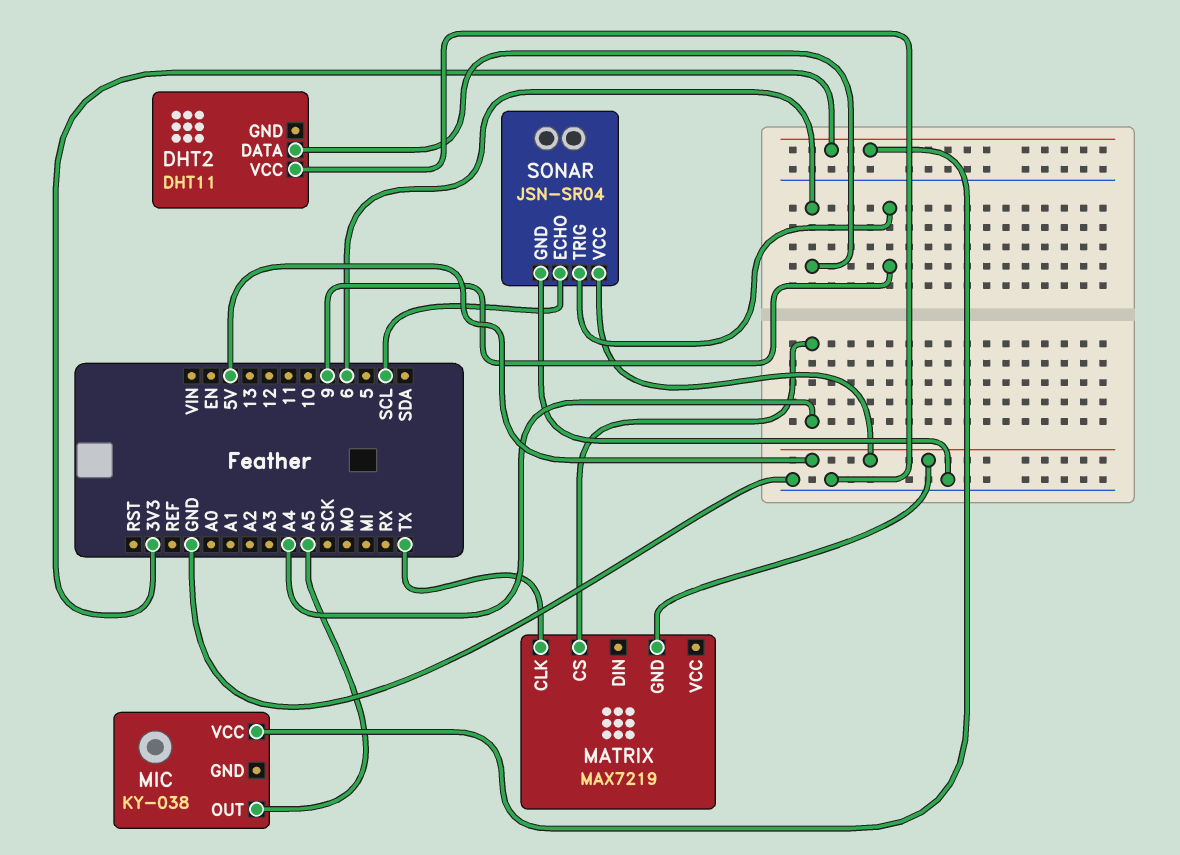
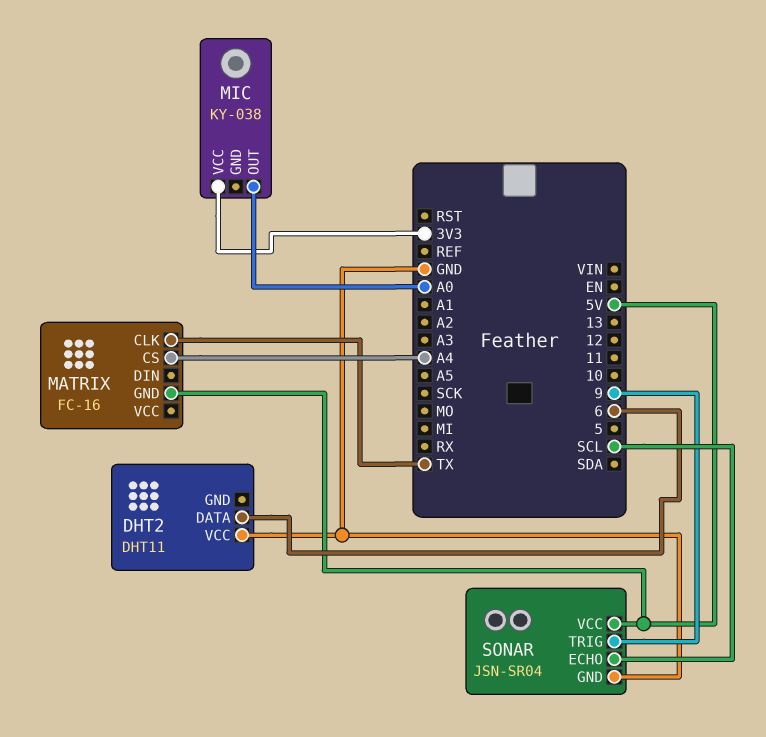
MATRIX: MAX7219 -> FC-16
MIC pin OUT: A5 -> A0

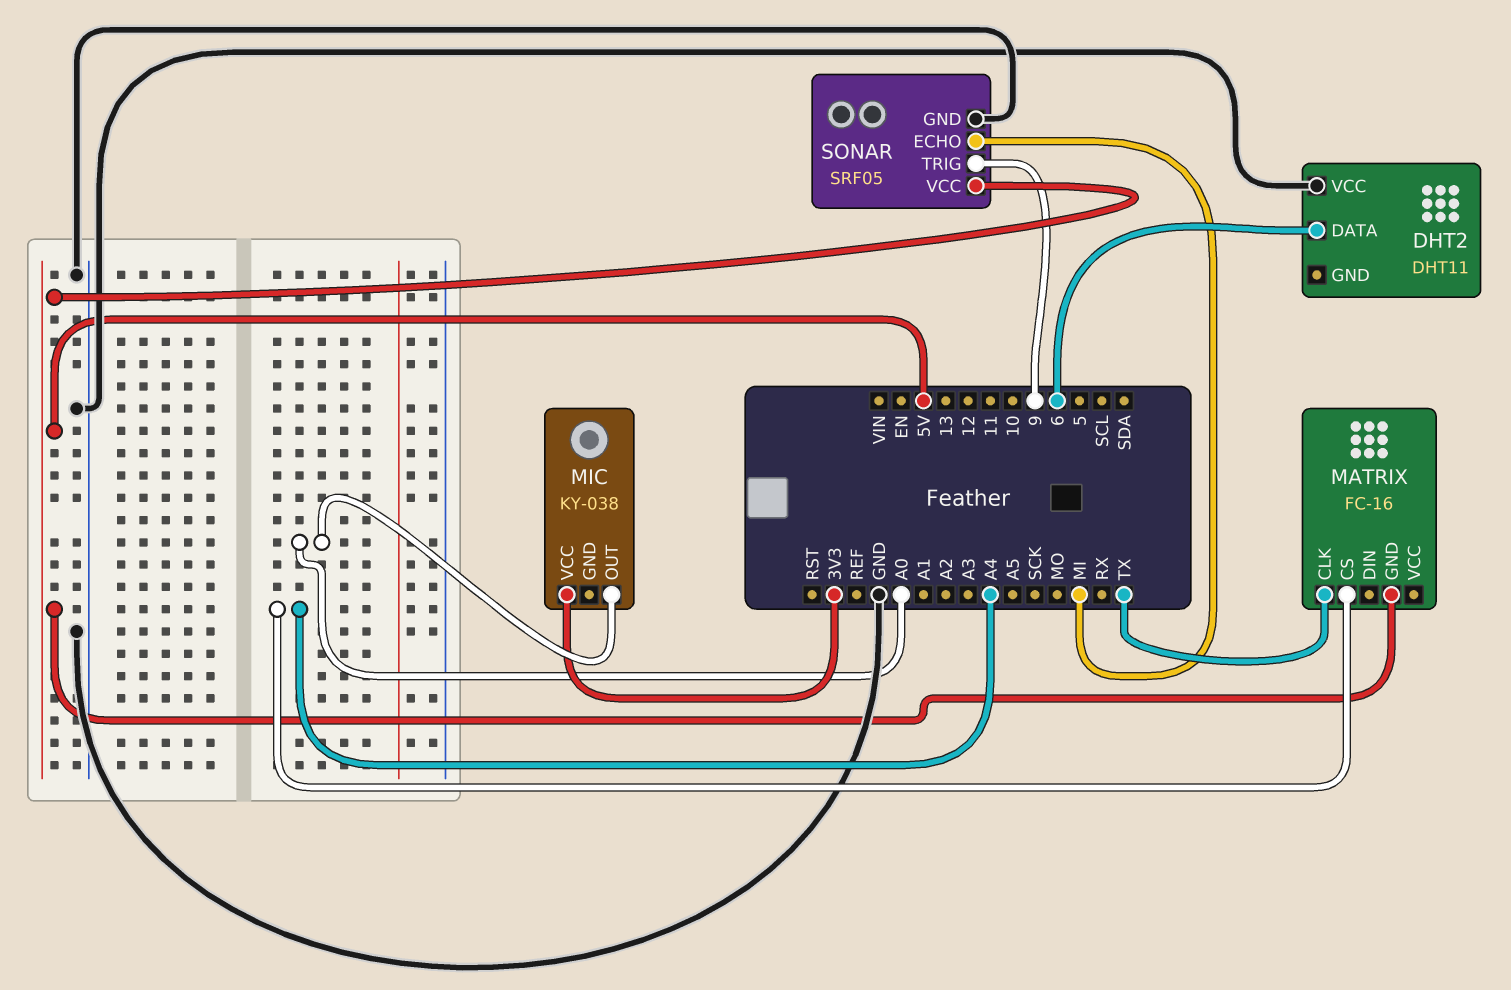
SONAR: JSN-SR04 -> SRF05
SONAR pin ECHO: SCL -> MI

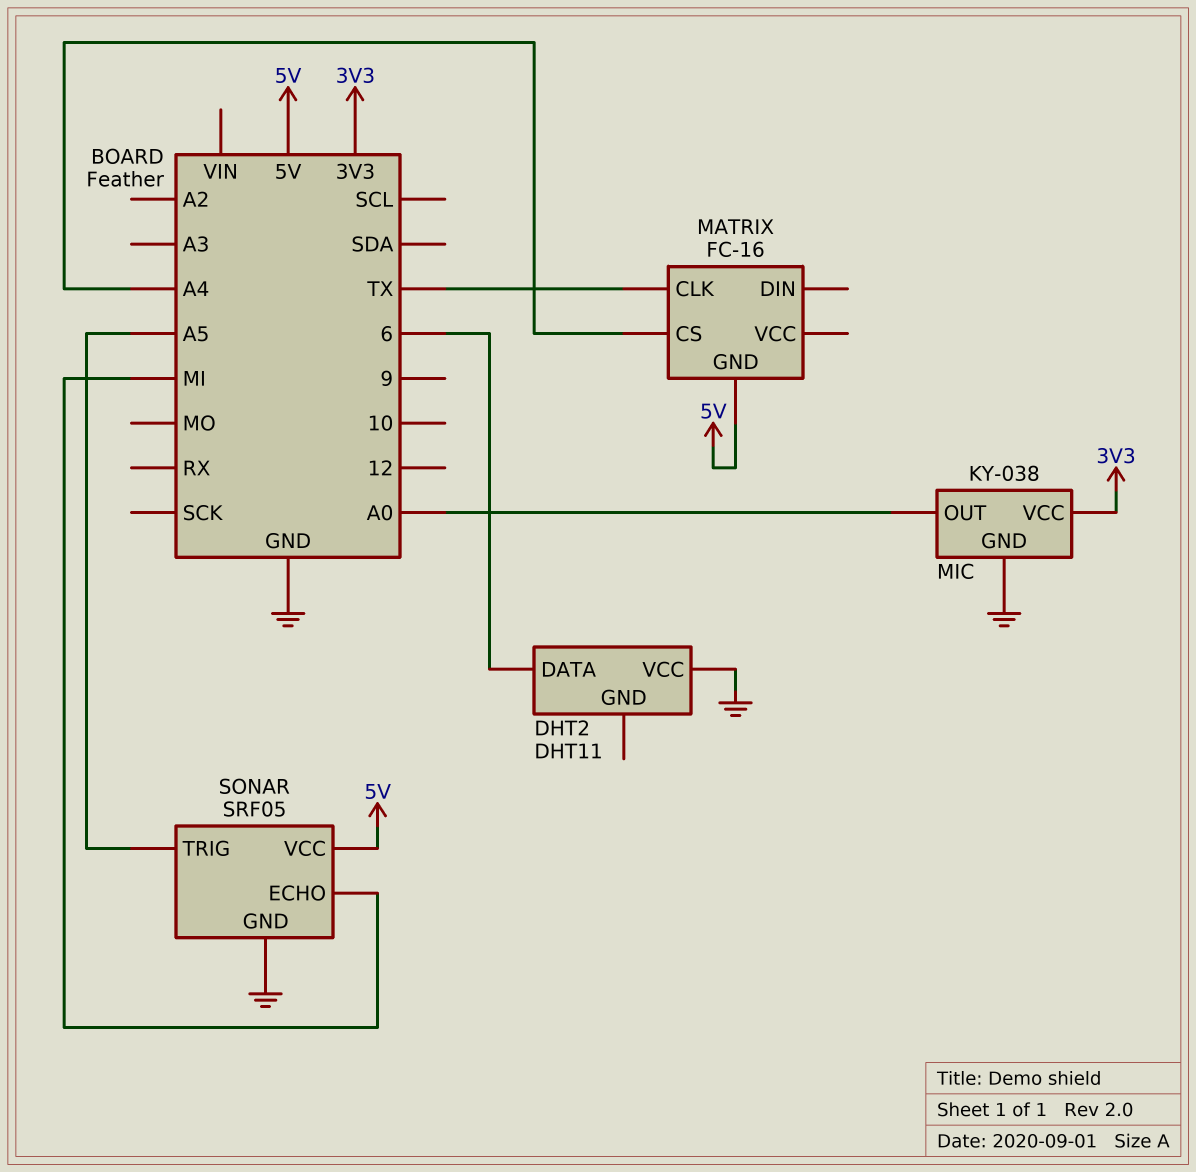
MIC pin GND: none -> GND
SONAR pin TRIG: 9 -> A5

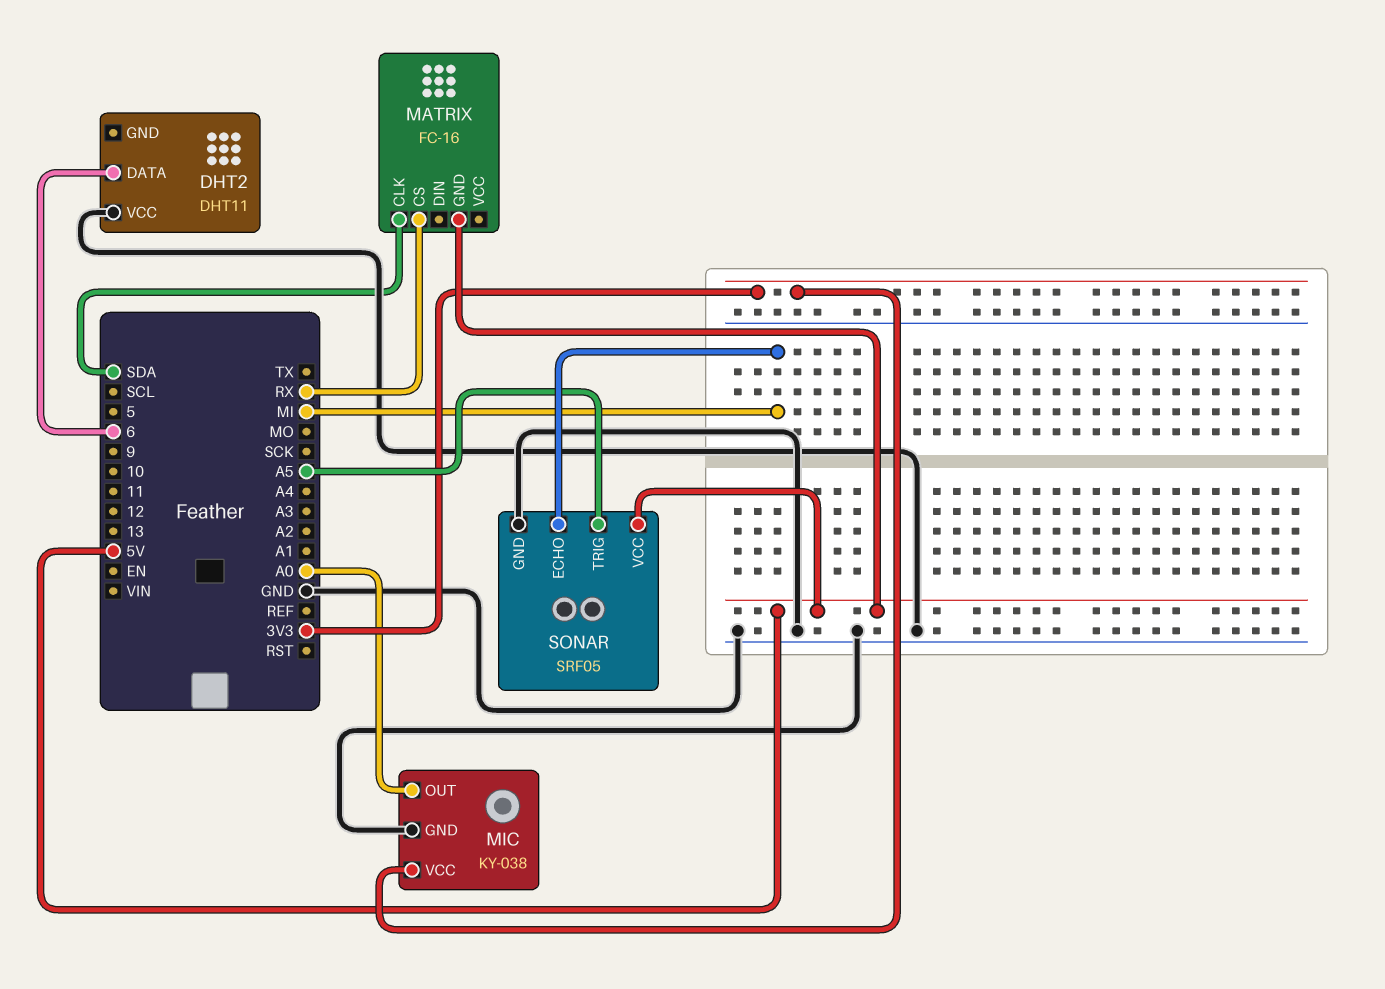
MATRIX pin CLK: TX -> SDA
MATRIX pin CS: A4 -> RX

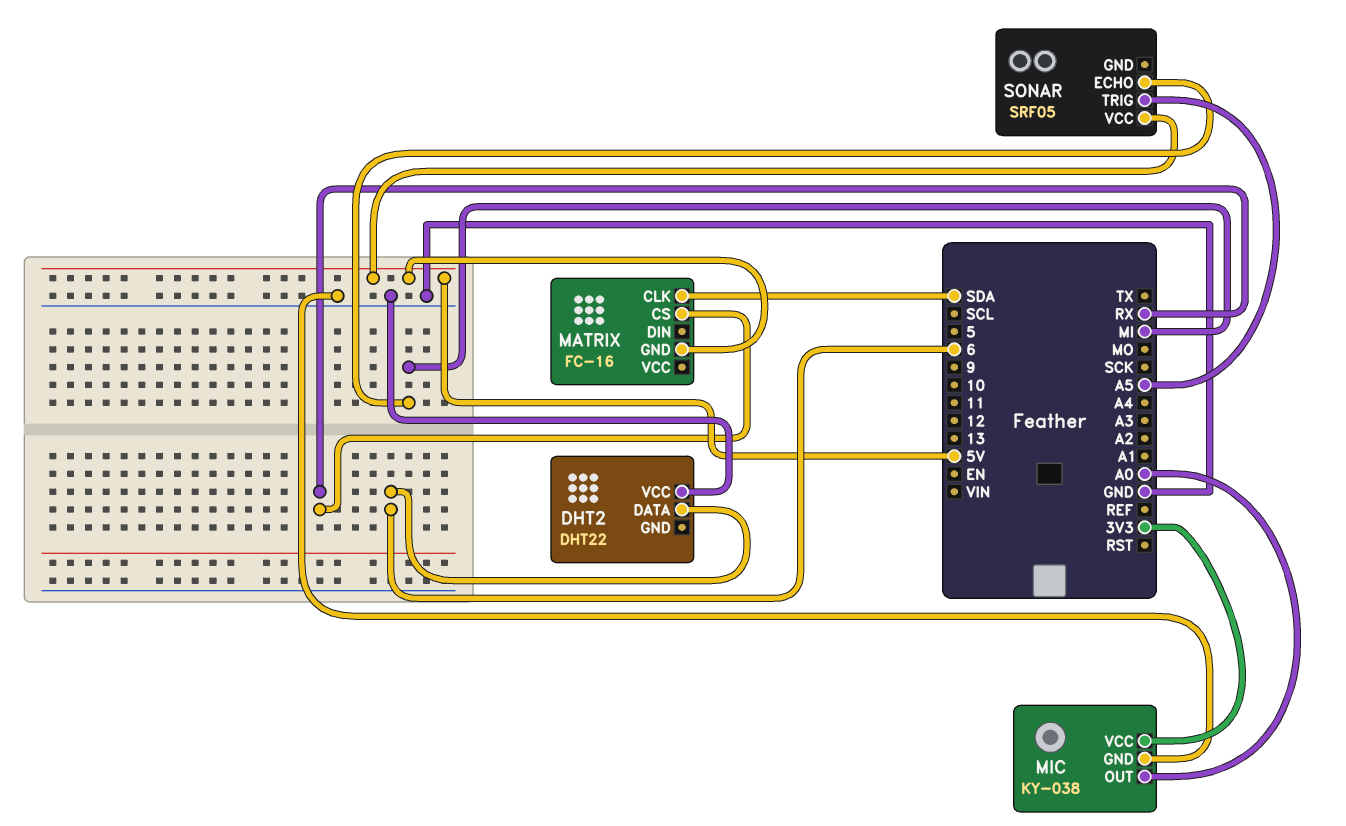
DHT2: DHT11 -> DHT22
SONAR pin GND: GND -> none

